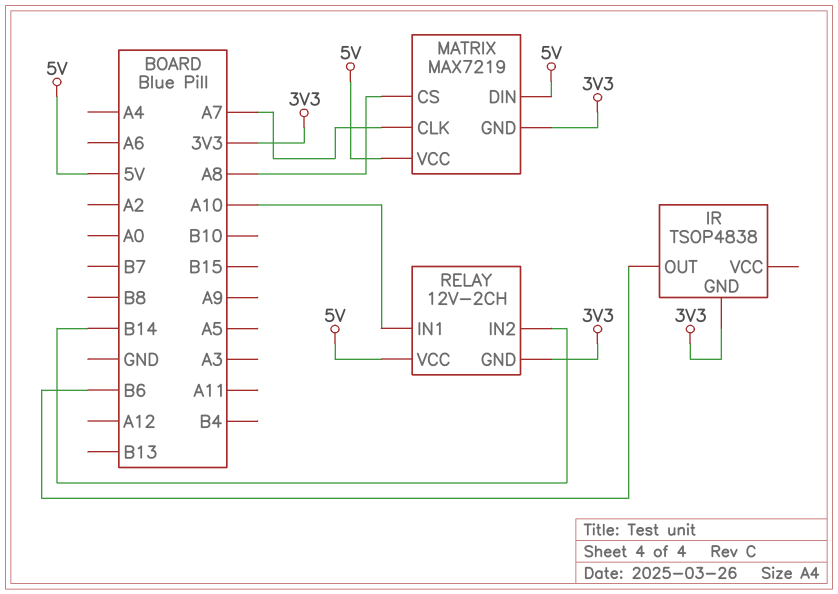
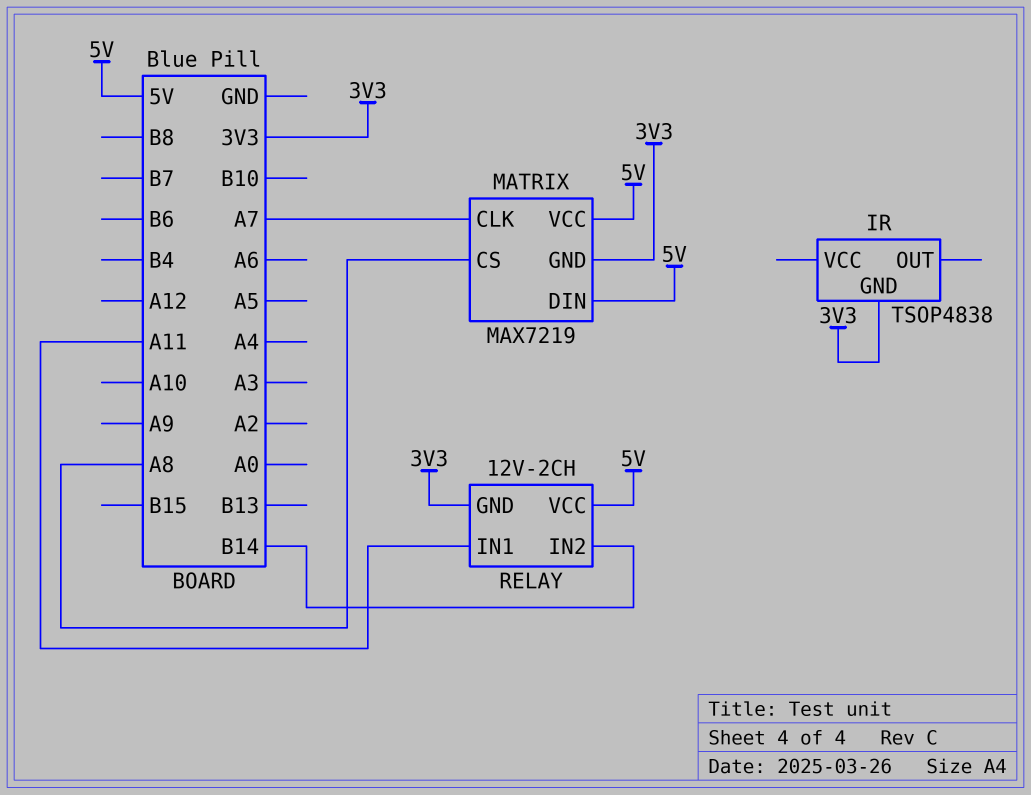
IR pin OUT: B6 -> none
RELAY pin IN1: A10 -> A11

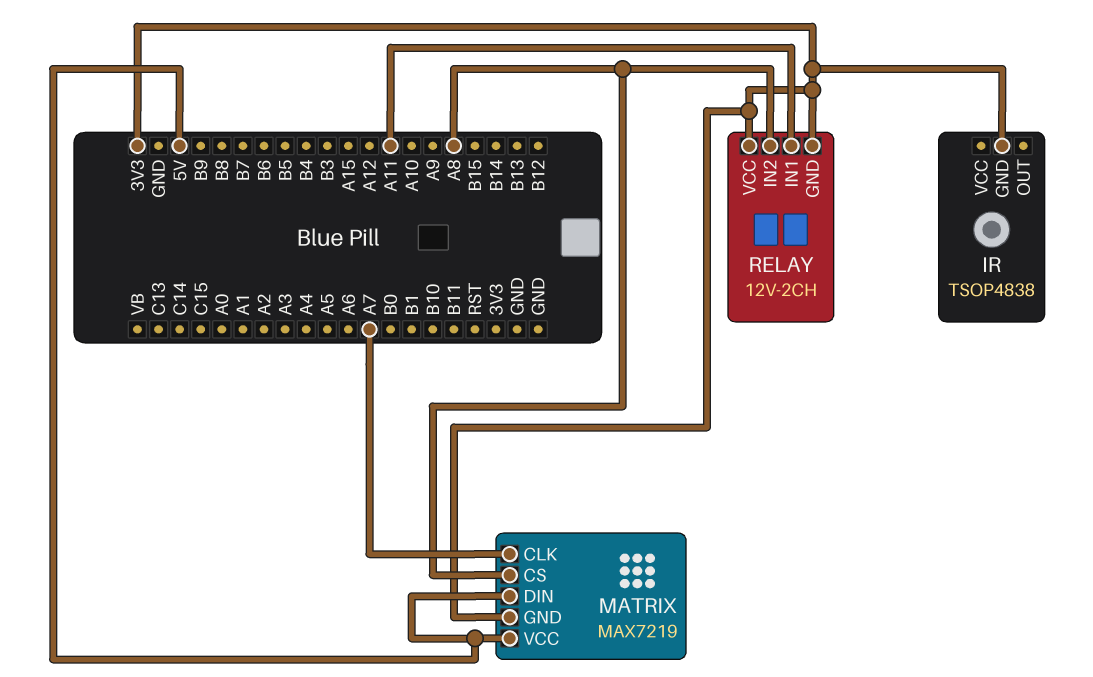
RELAY pin IN2: B14 -> A8
RELAY pin VCC: 5V -> 3V3

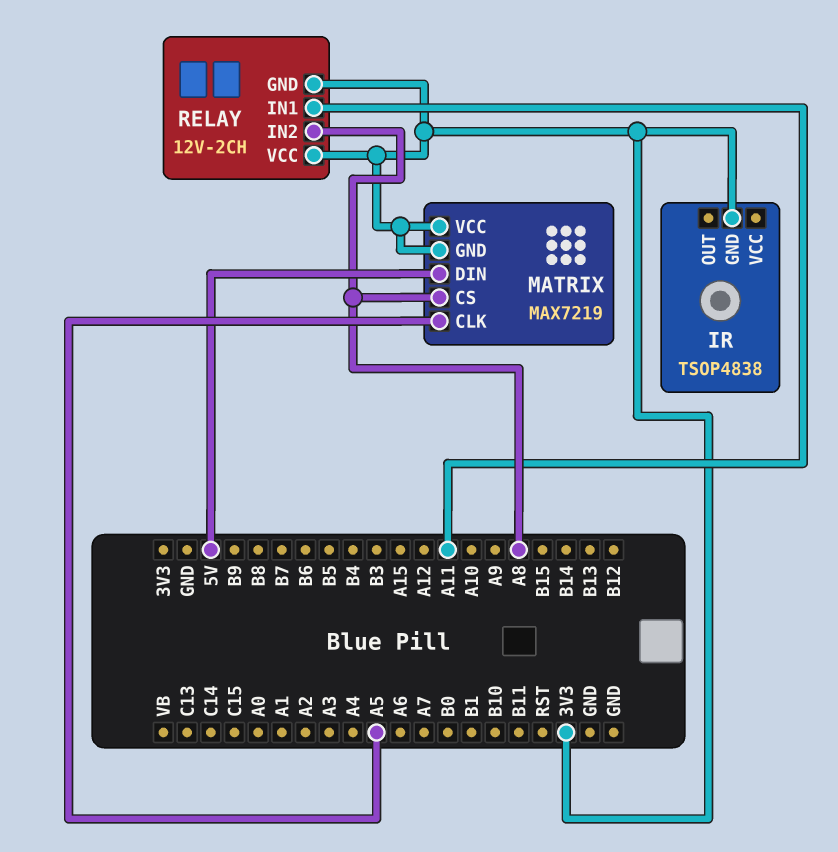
MATRIX pin CLK: A7 -> A5
MATRIX pin VCC: 5V -> 3V3

